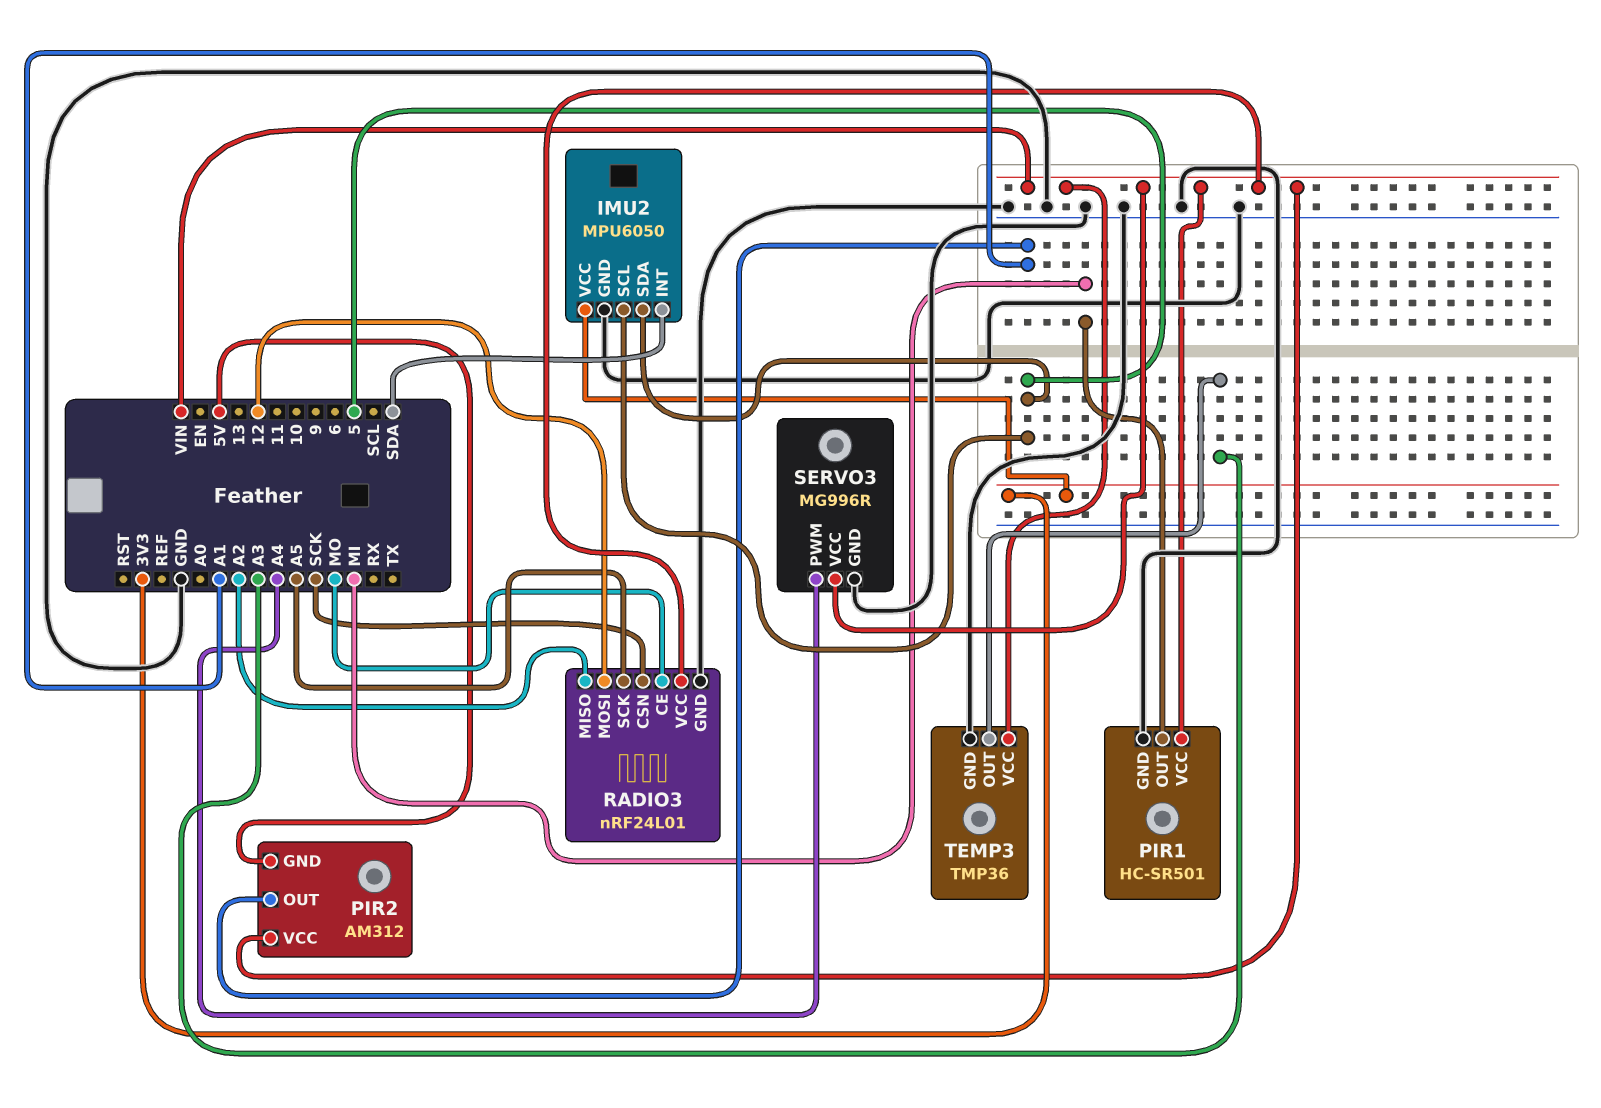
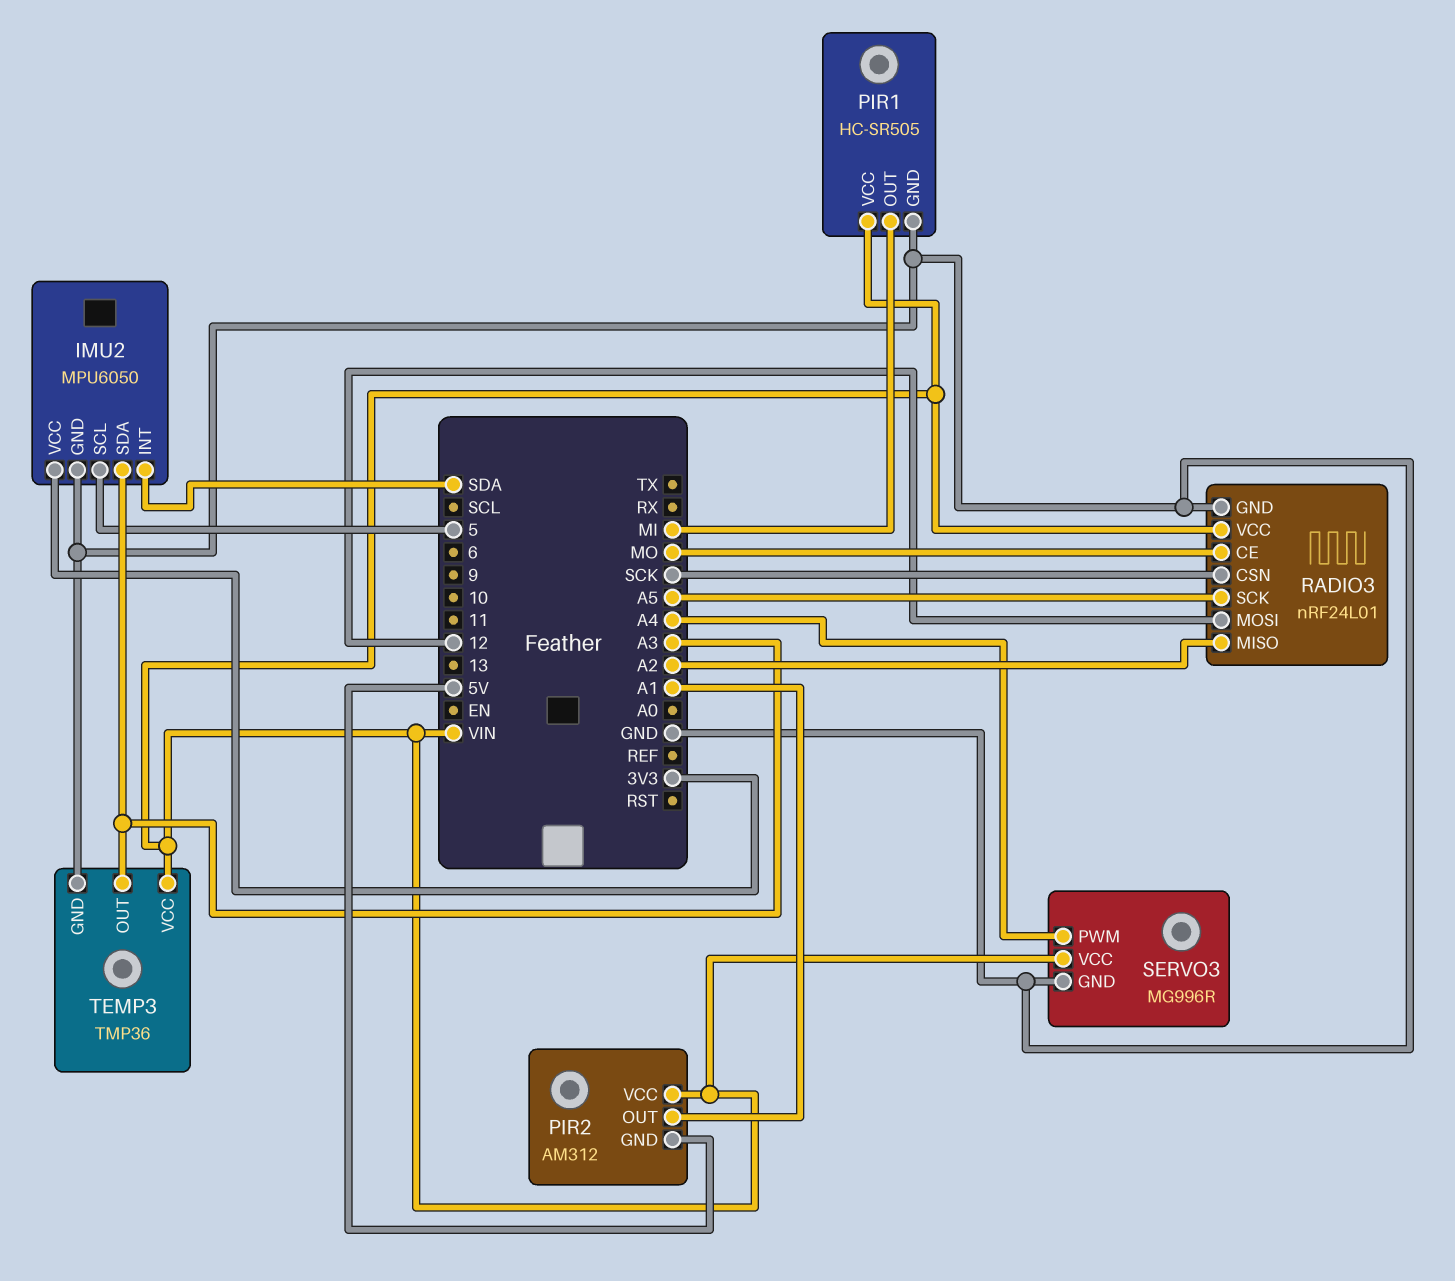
IMU2 pin SDA: 5 -> A3
PIR1: HC-SR501 -> HC-SR505

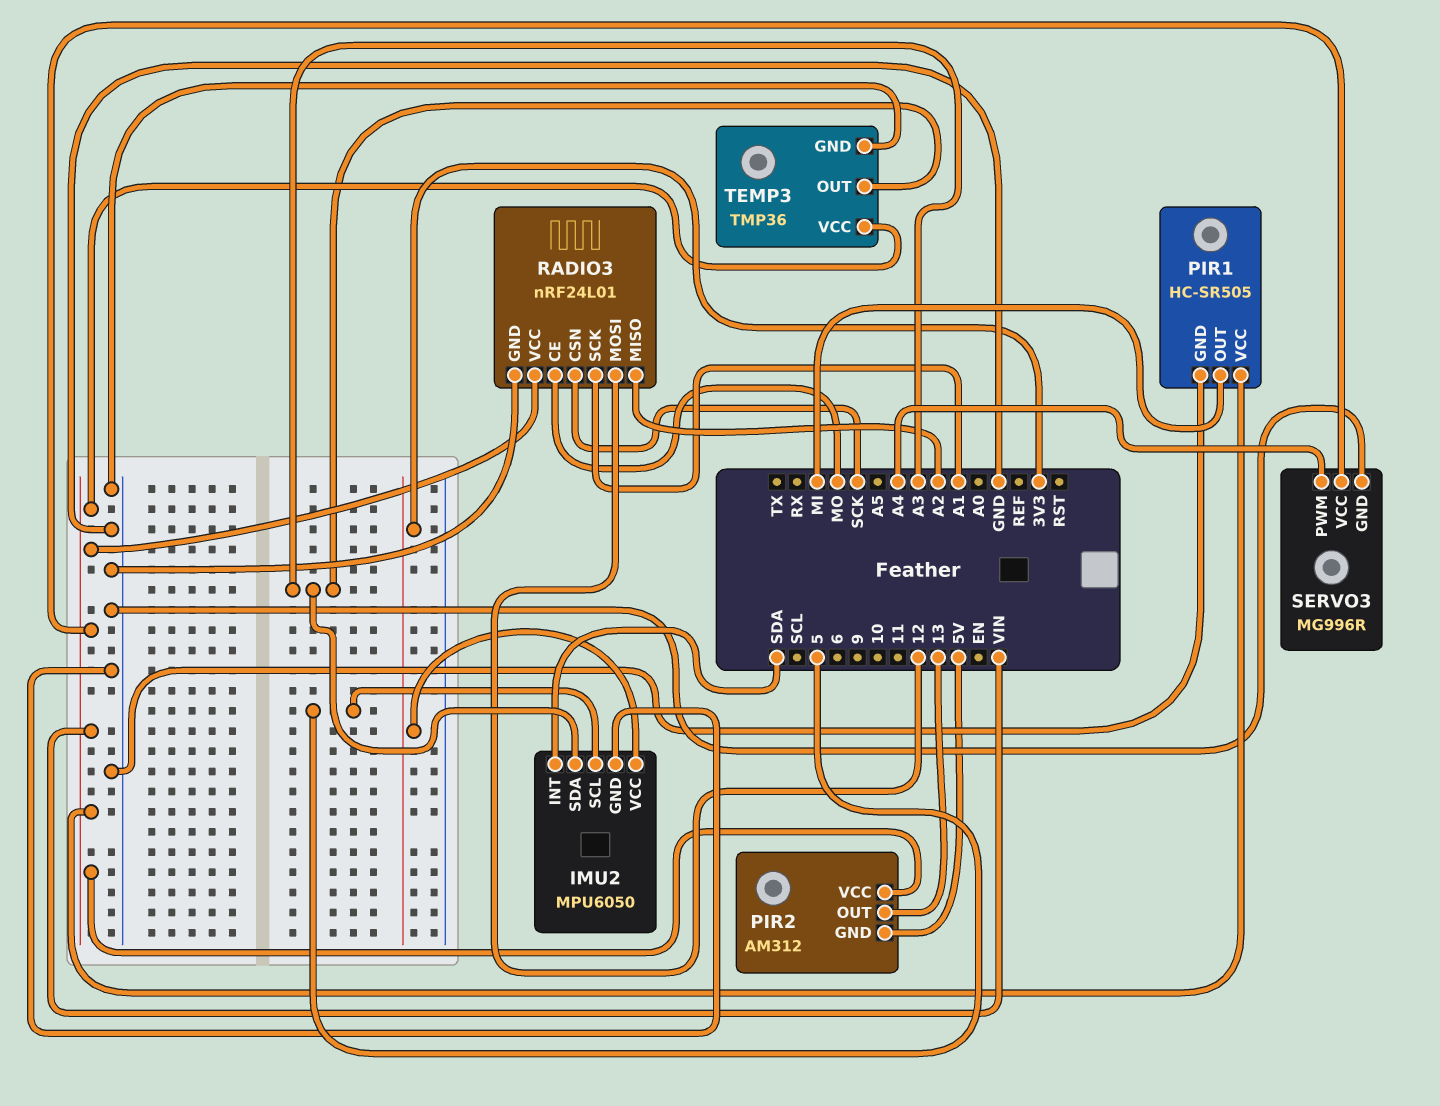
PIR2 pin OUT: A1 -> 13
RADIO3 pin SCK: A5 -> A1

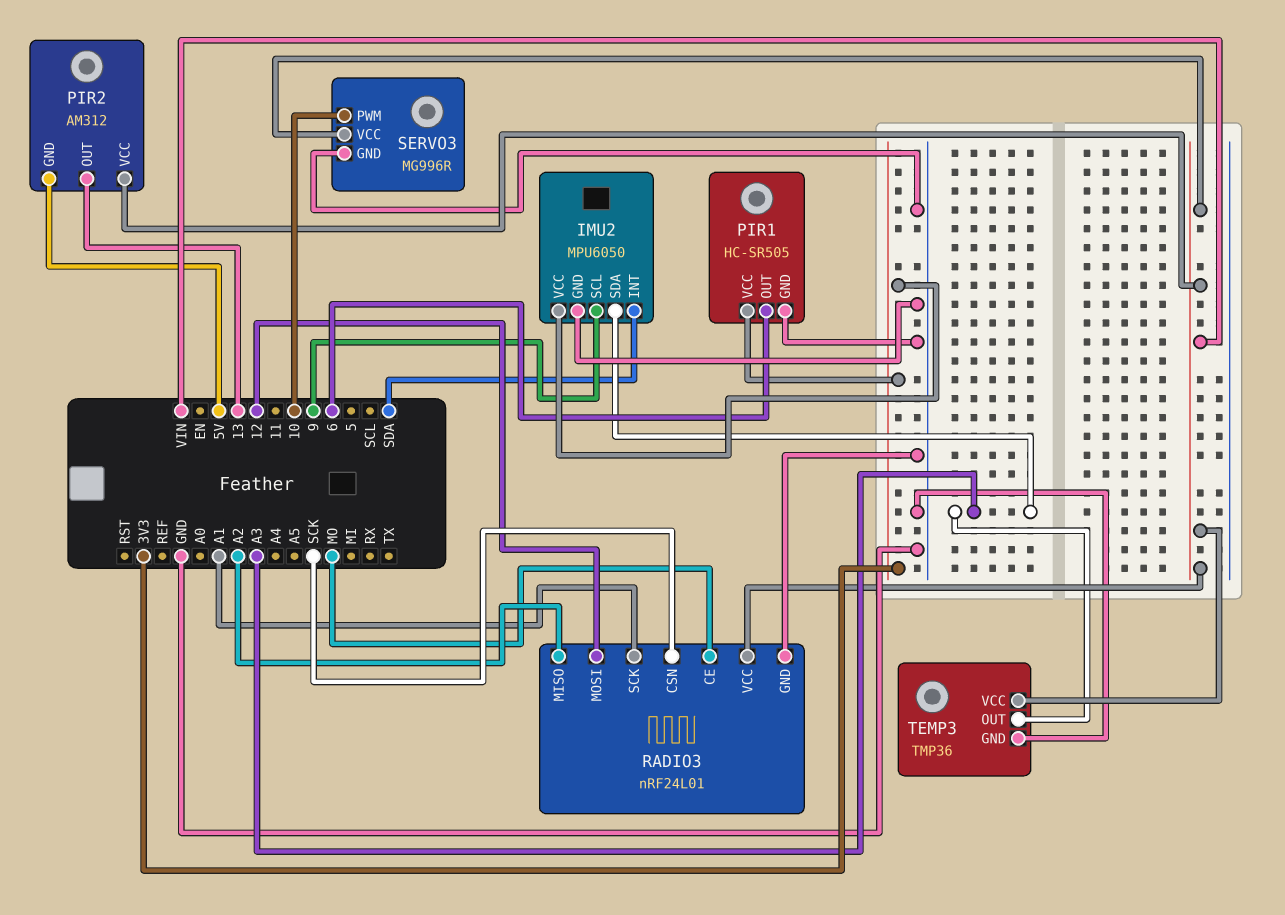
IMU2 pin SCL: 5 -> 9
PIR1 pin OUT: MI -> 6
PIR1 pin VCC: VIN -> 3V3
SERVO3 pin PWM: A4 -> 10

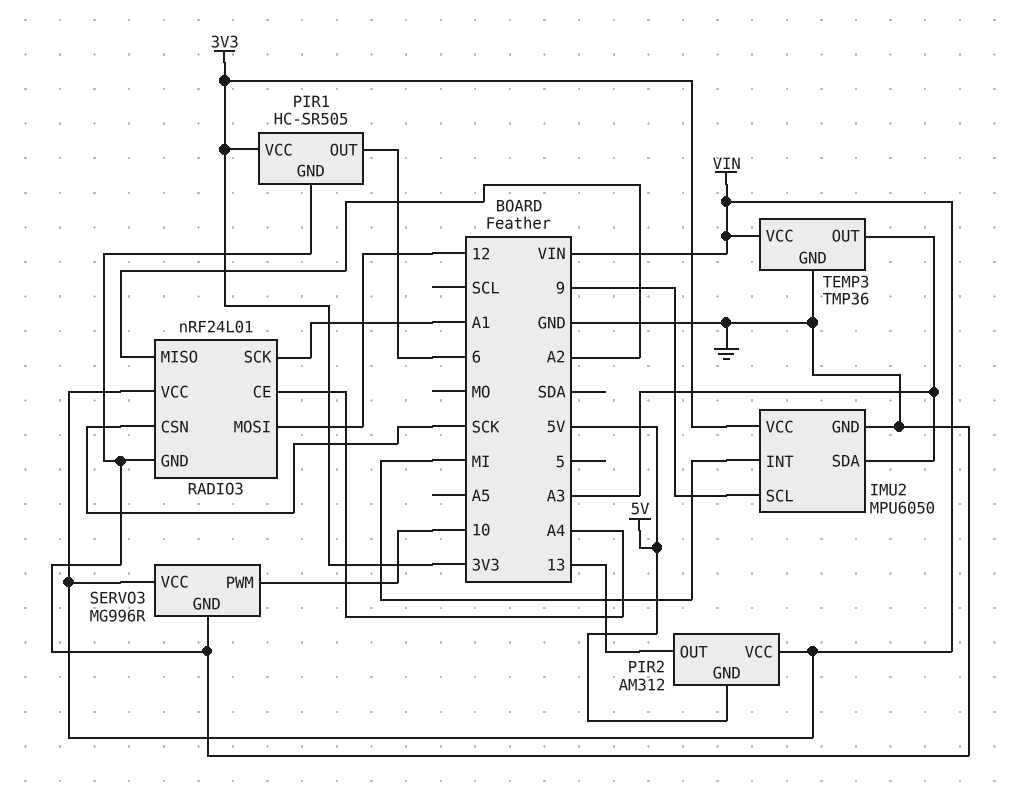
IMU2 pin INT: SDA -> MI
RADIO3 pin CE: MO -> A4

